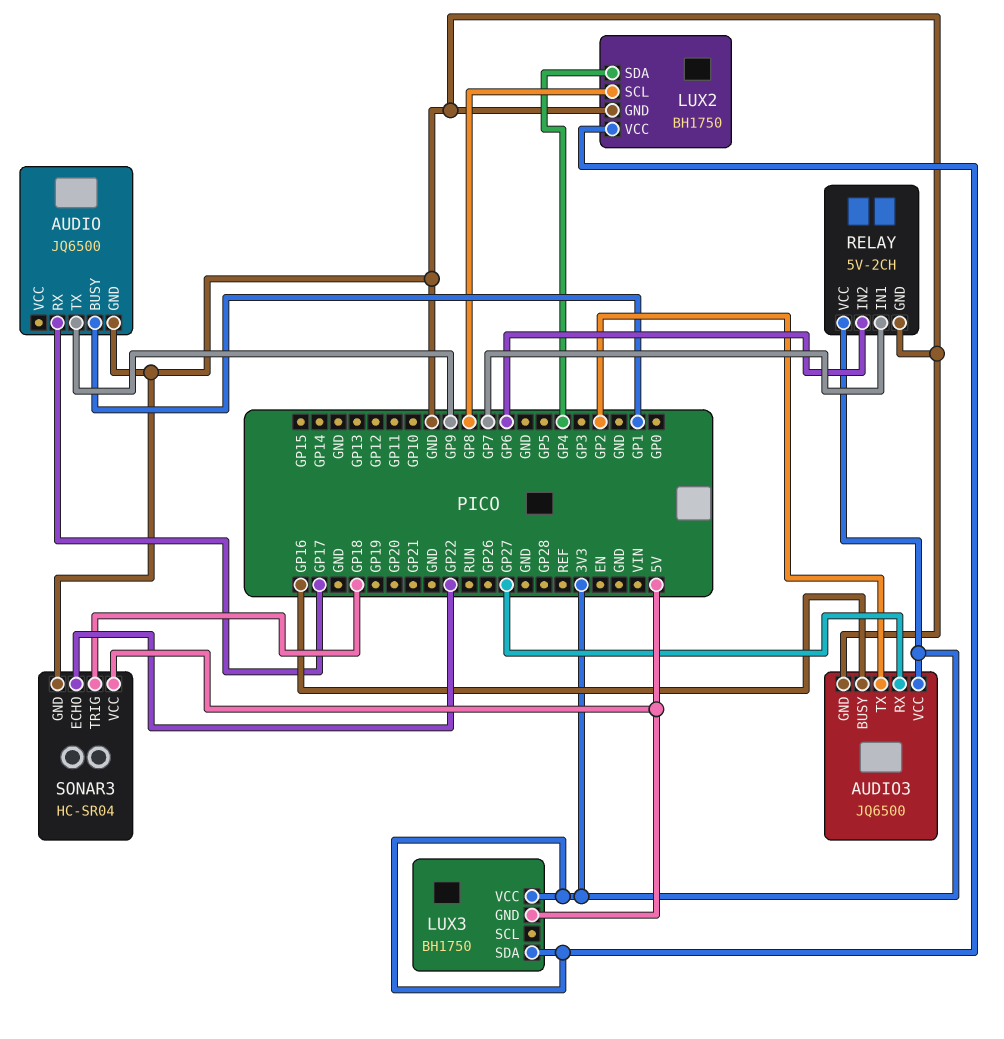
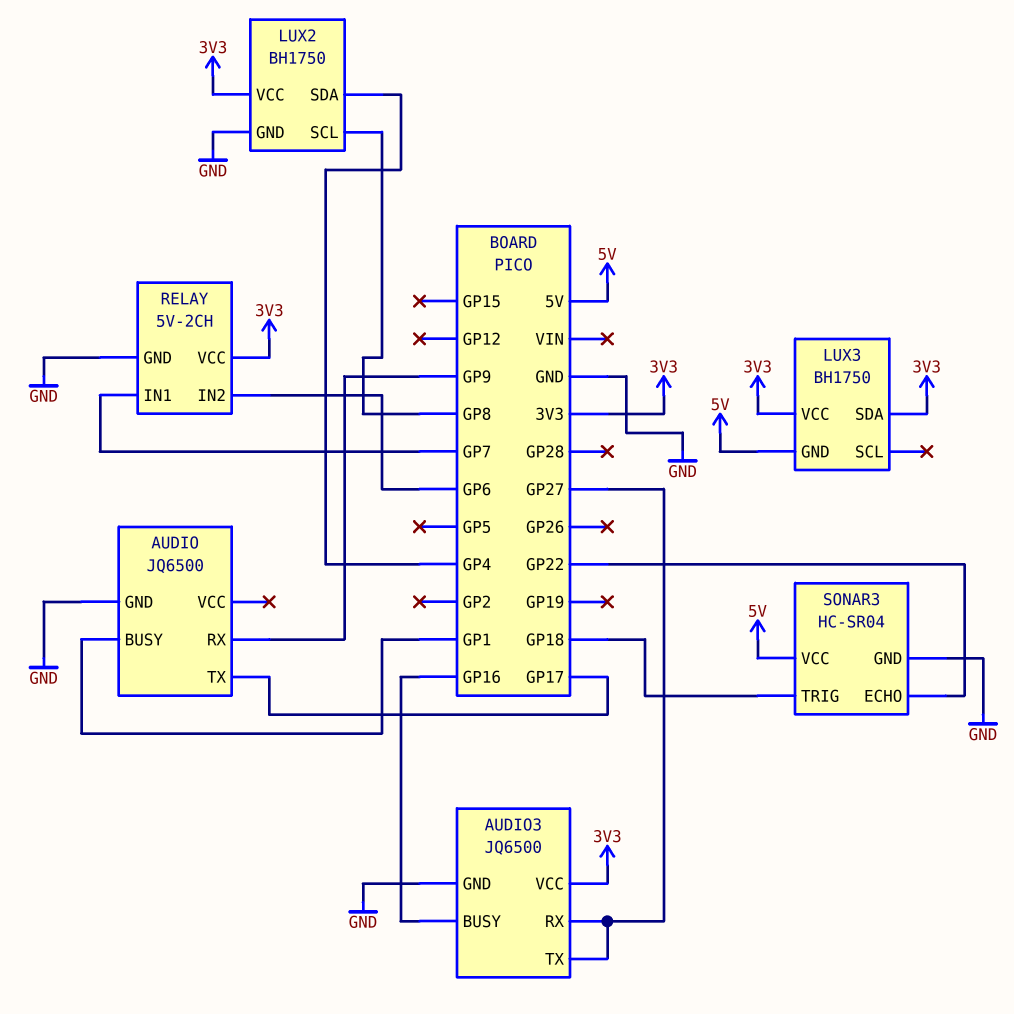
AUDIO pin RX: GP17 -> GP9
AUDIO pin TX: GP9 -> GP17
AUDIO3 pin TX: GP2 -> GP27

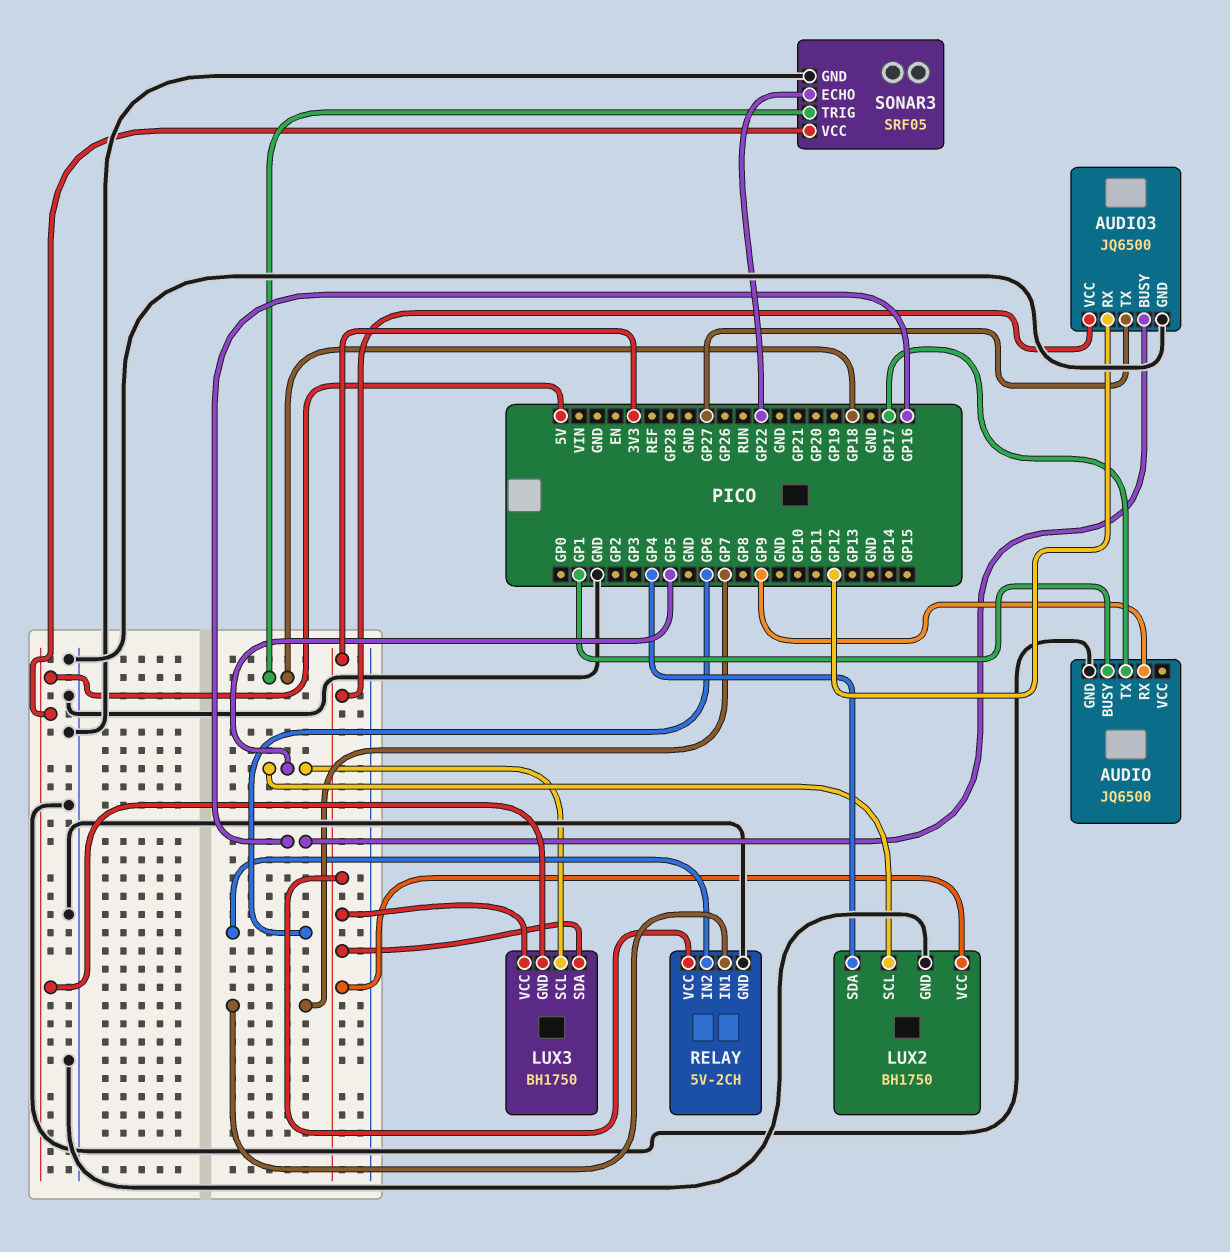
AUDIO3 pin RX: GP27 -> GP12
LUX2 pin SCL: GP8 -> GP5
LUX3 pin SCL: none -> GP5
SONAR3: HC-SR04 -> SRF05

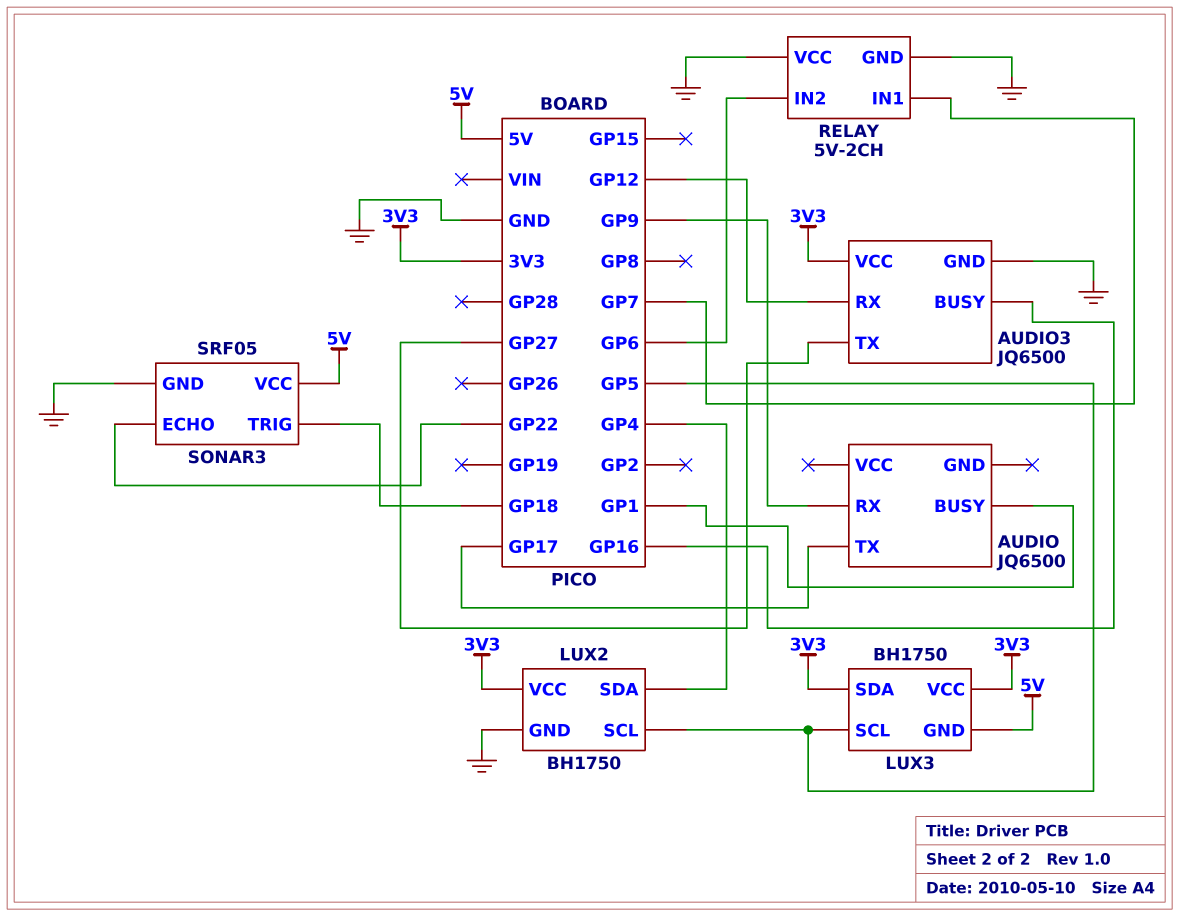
AUDIO pin GND: GND -> none
RELAY pin VCC: 3V3 -> GND

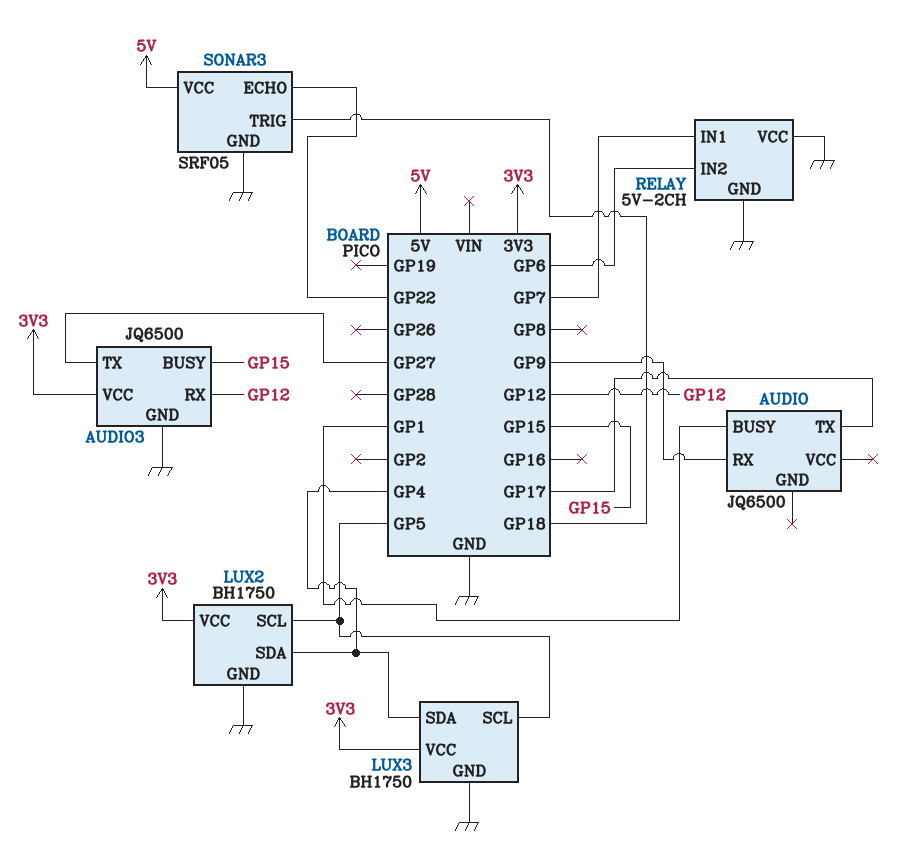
AUDIO3 pin BUSY: GP16 -> GP15
LUX3 pin GND: 5V -> GND
LUX3 pin SDA: 3V3 -> GP4

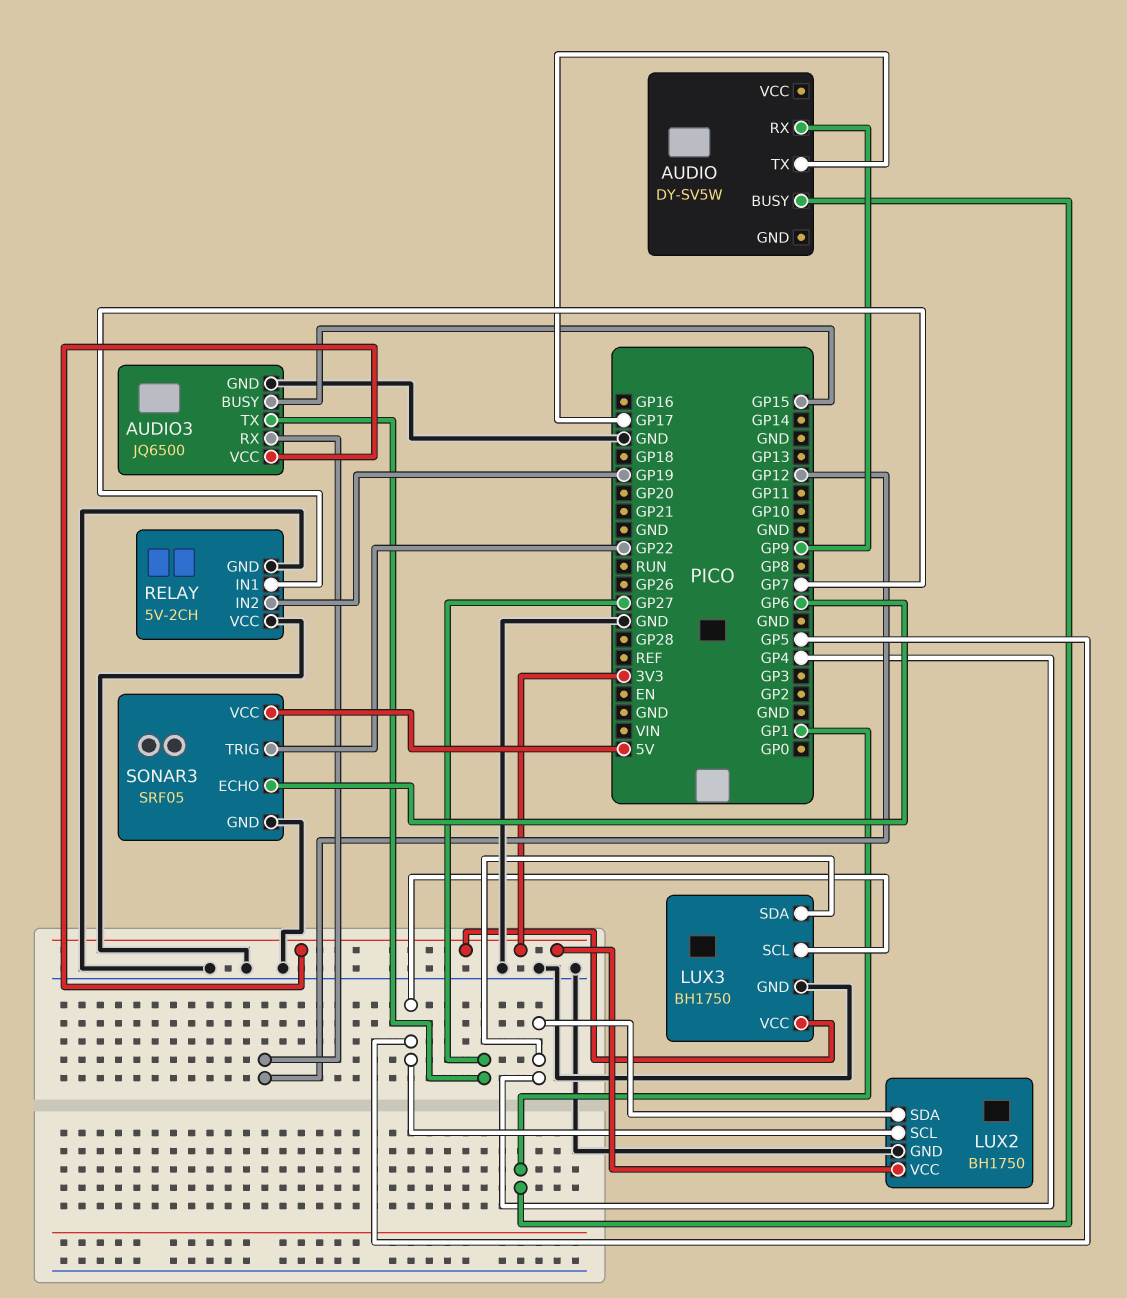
AUDIO: JQ6500 -> DY-SV5W
RELAY pin IN2: GP6 -> GP19
SONAR3 pin ECHO: GP22 -> GP6
SONAR3 pin TRIG: GP18 -> GP22

